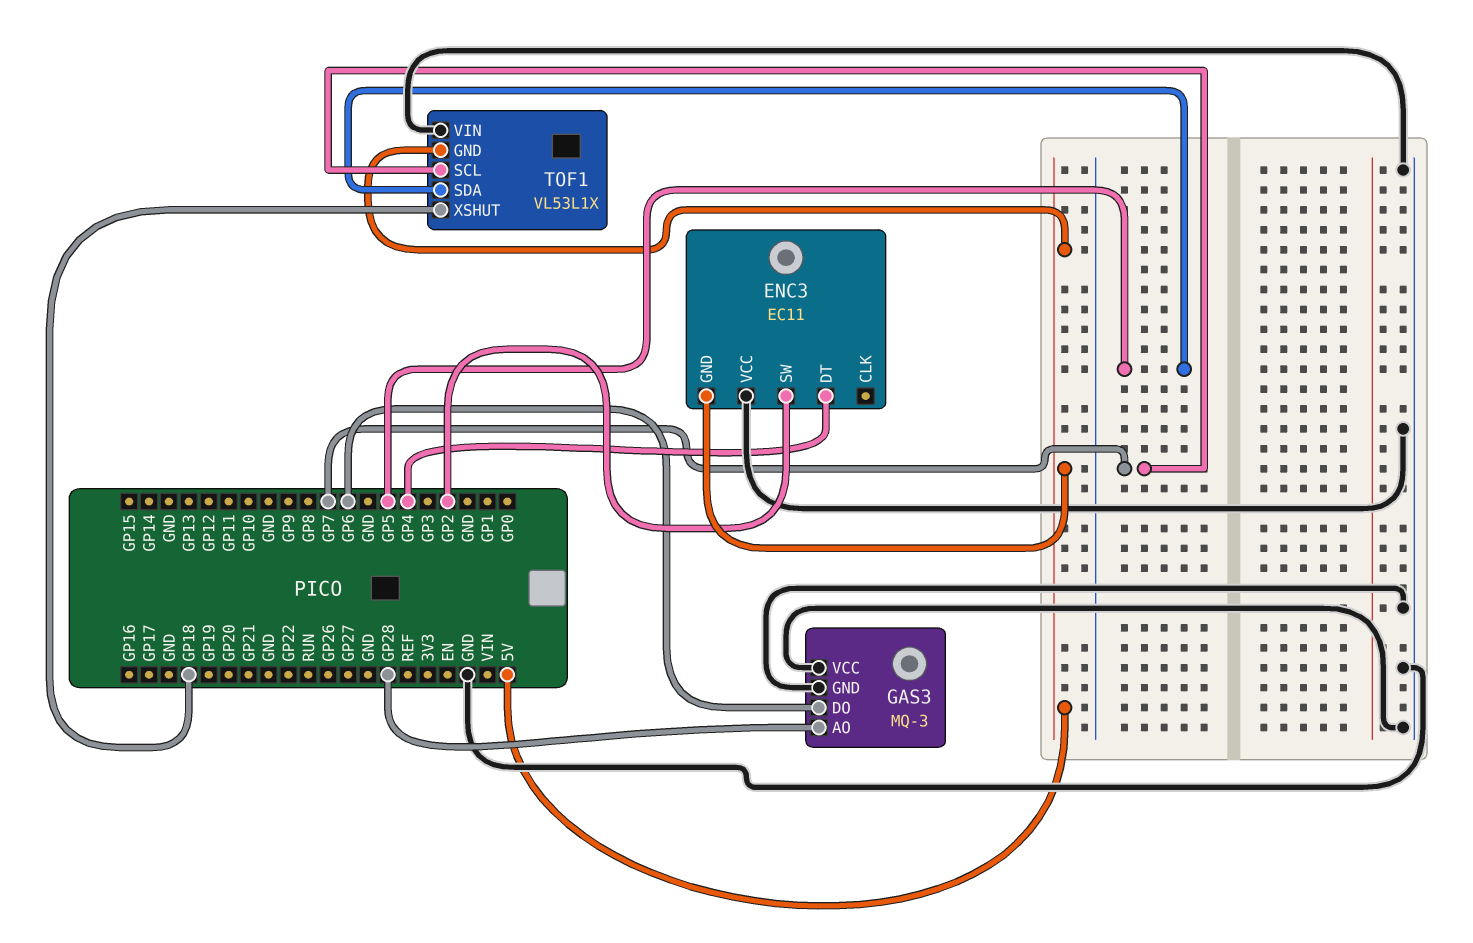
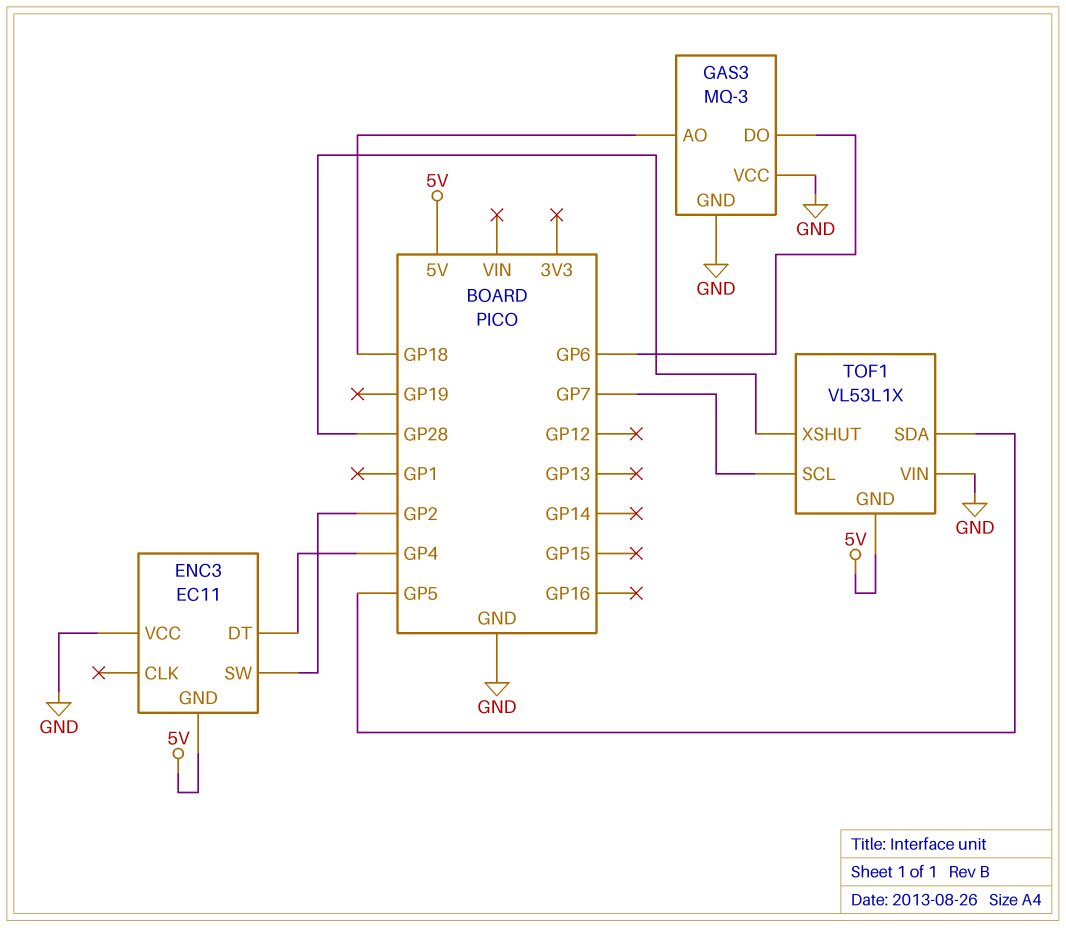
GAS3 pin AO: GP28 -> GP18
TOF1 pin XSHUT: GP18 -> GP28

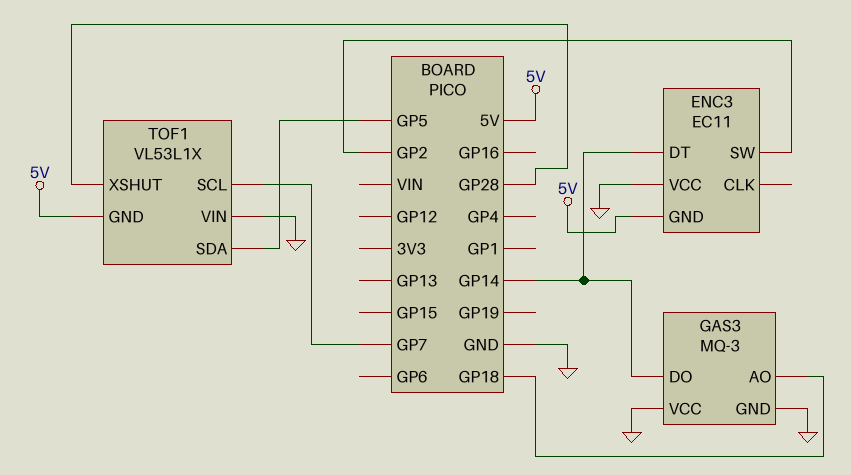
ENC3 pin DT: GP4 -> GP14
GAS3 pin DO: GP6 -> GP14

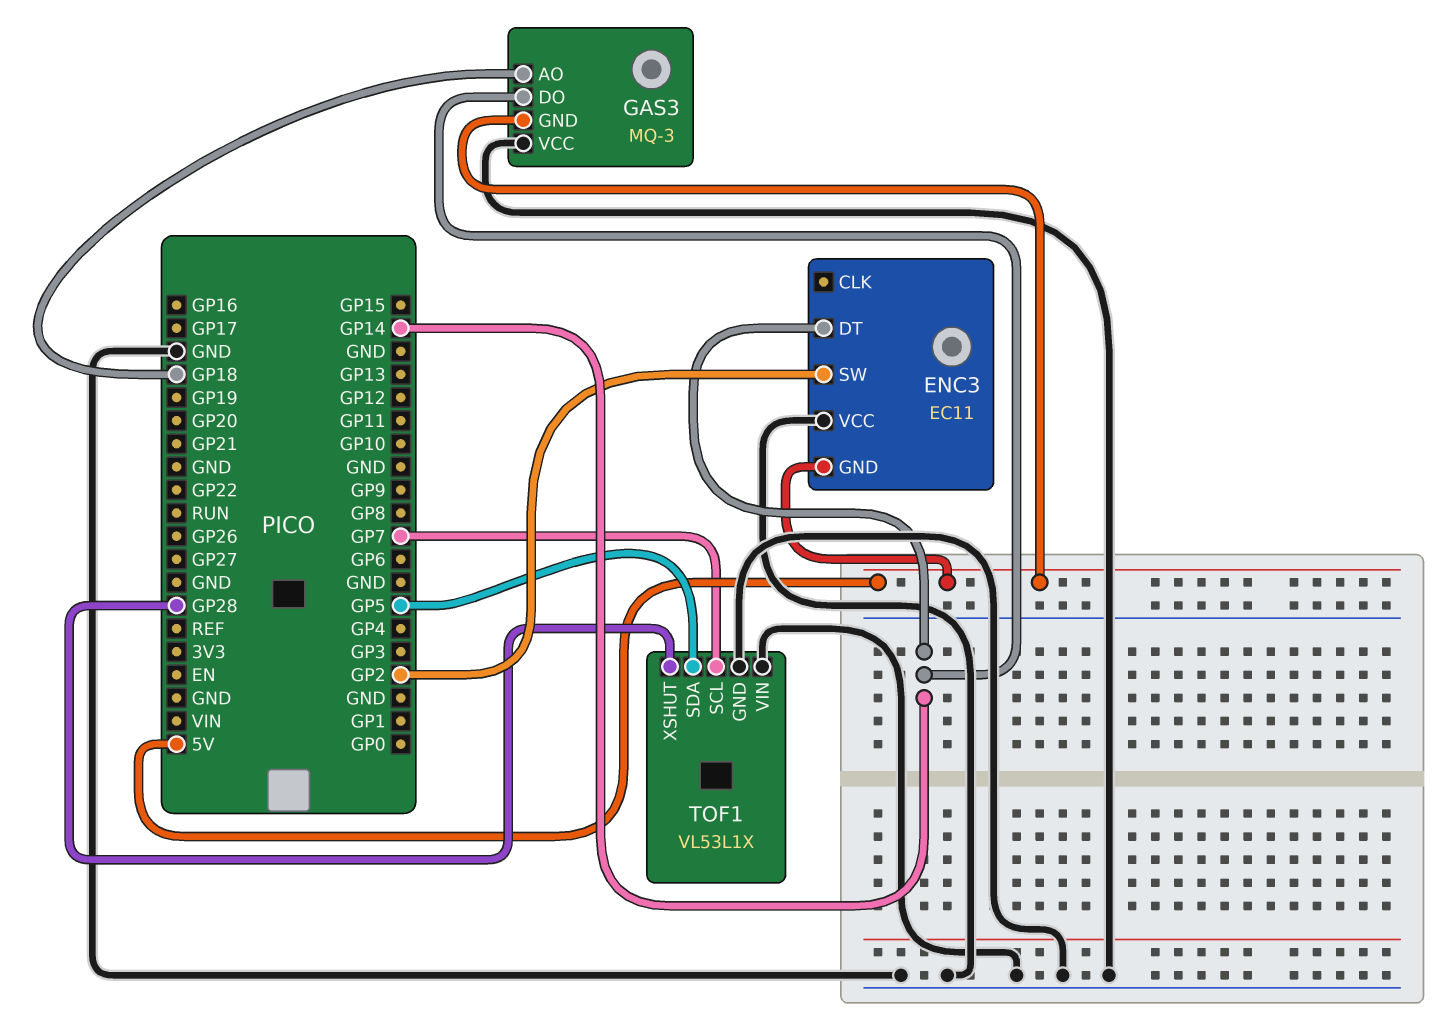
GAS3 pin GND: GND -> 5V
TOF1 pin GND: 5V -> GND

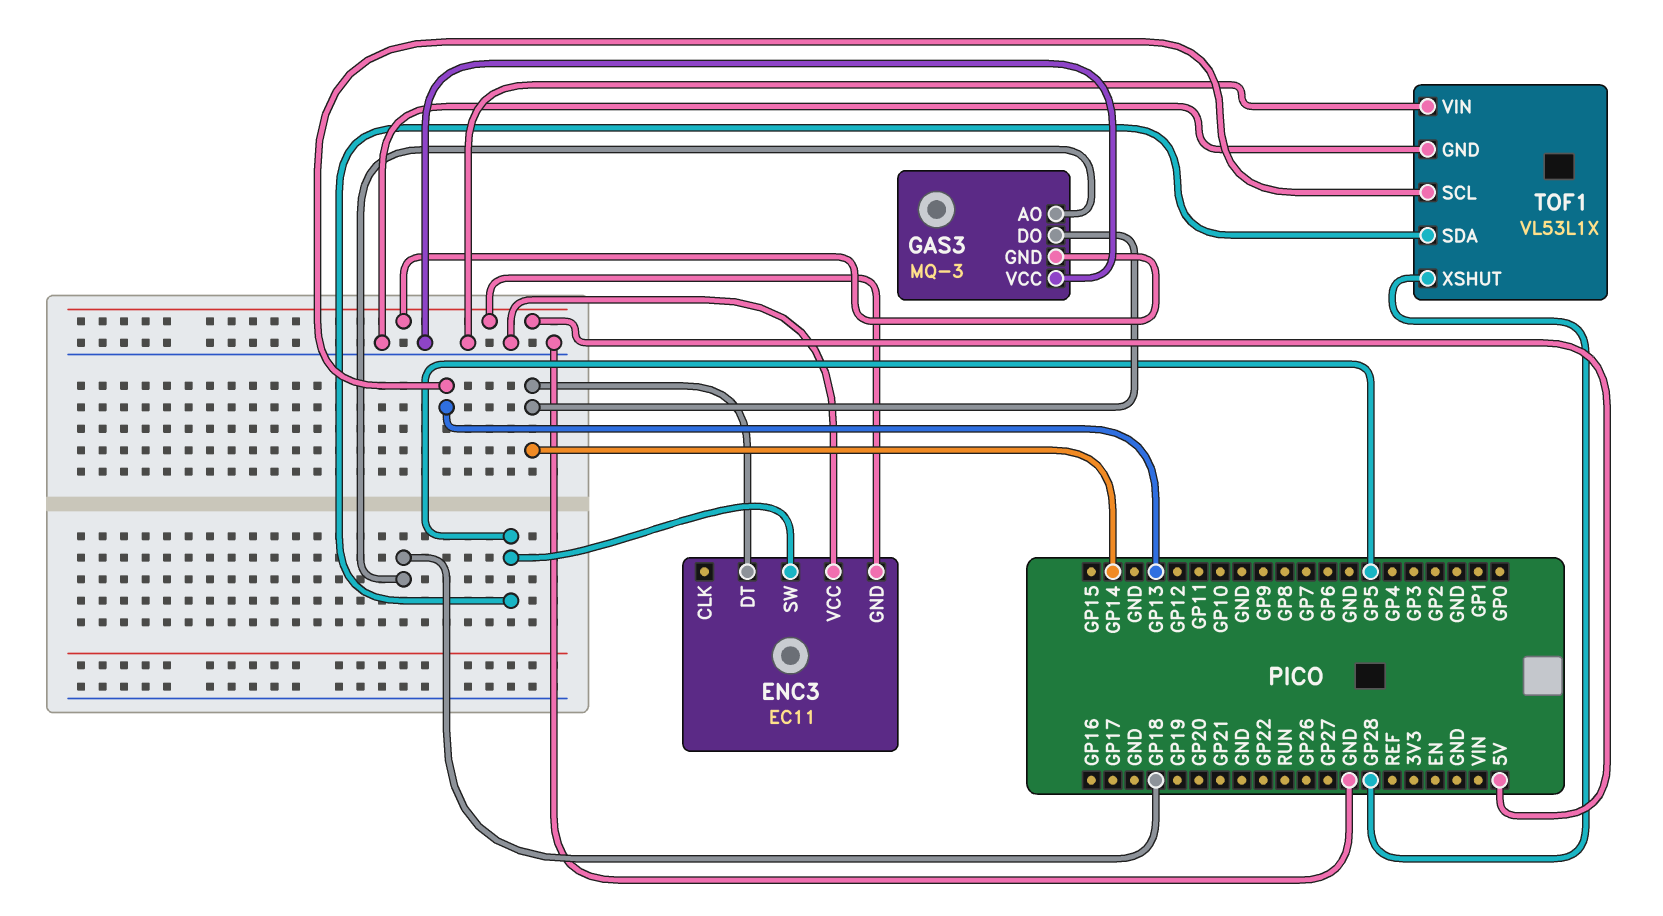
ENC3 pin SW: GP2 -> GP5
TOF1 pin SCL: GP7 -> GP13

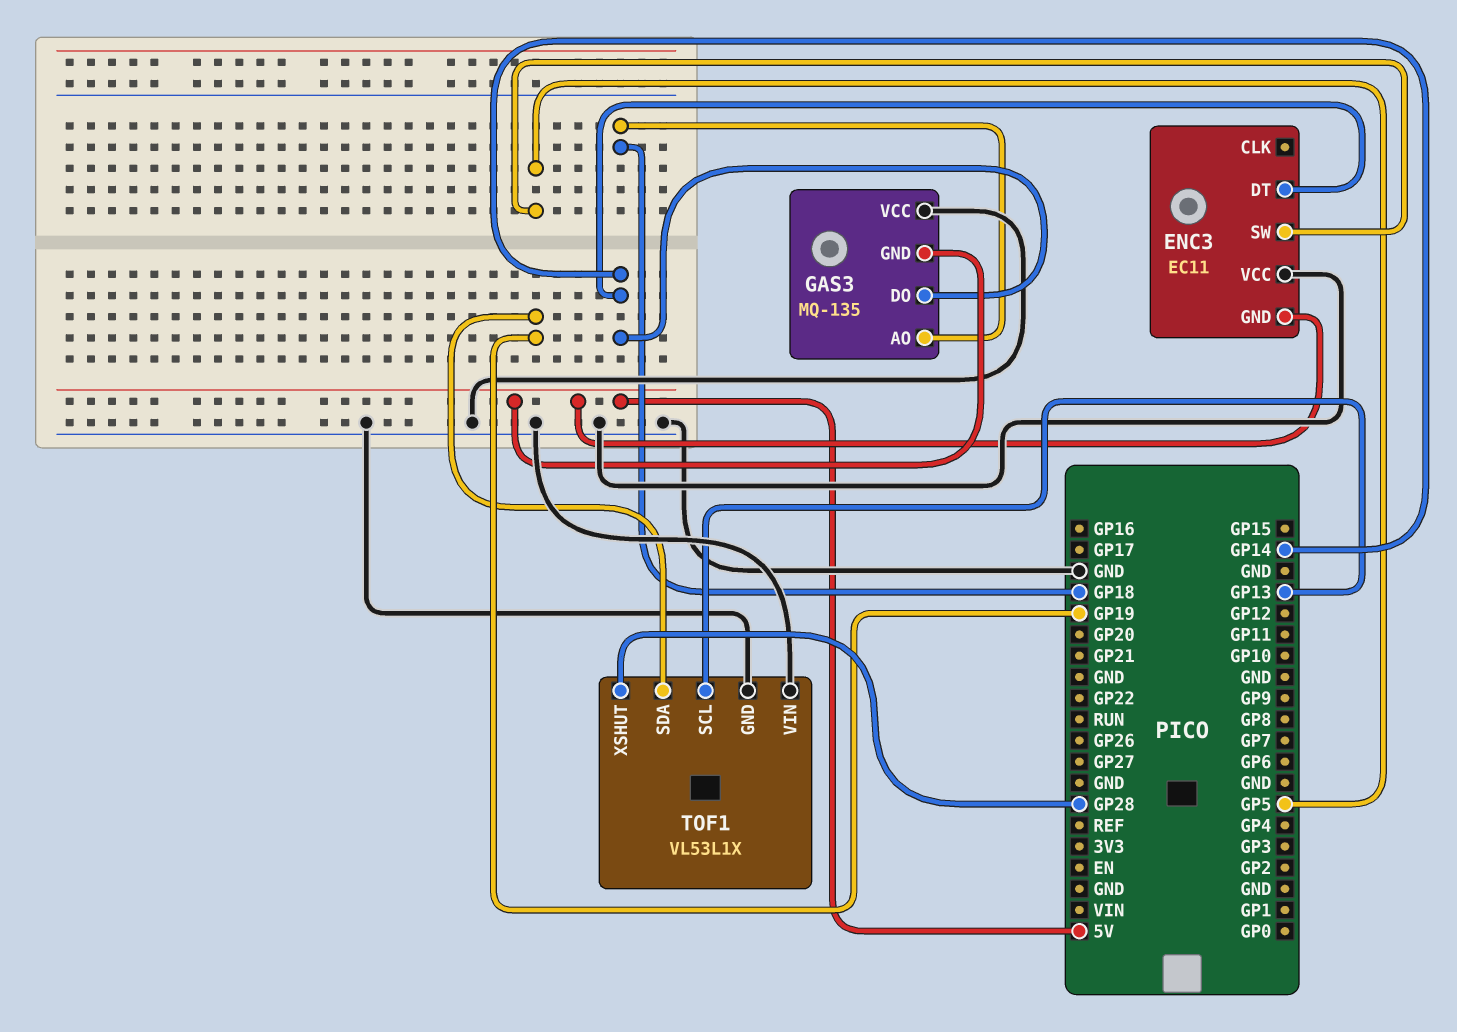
GAS3: MQ-3 -> MQ-135
TOF1 pin SDA: GP5 -> GP19

